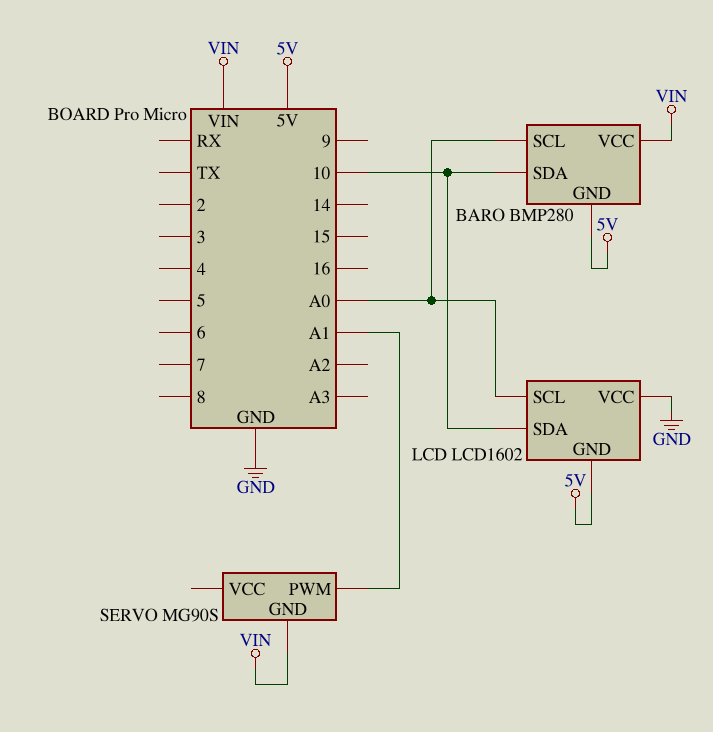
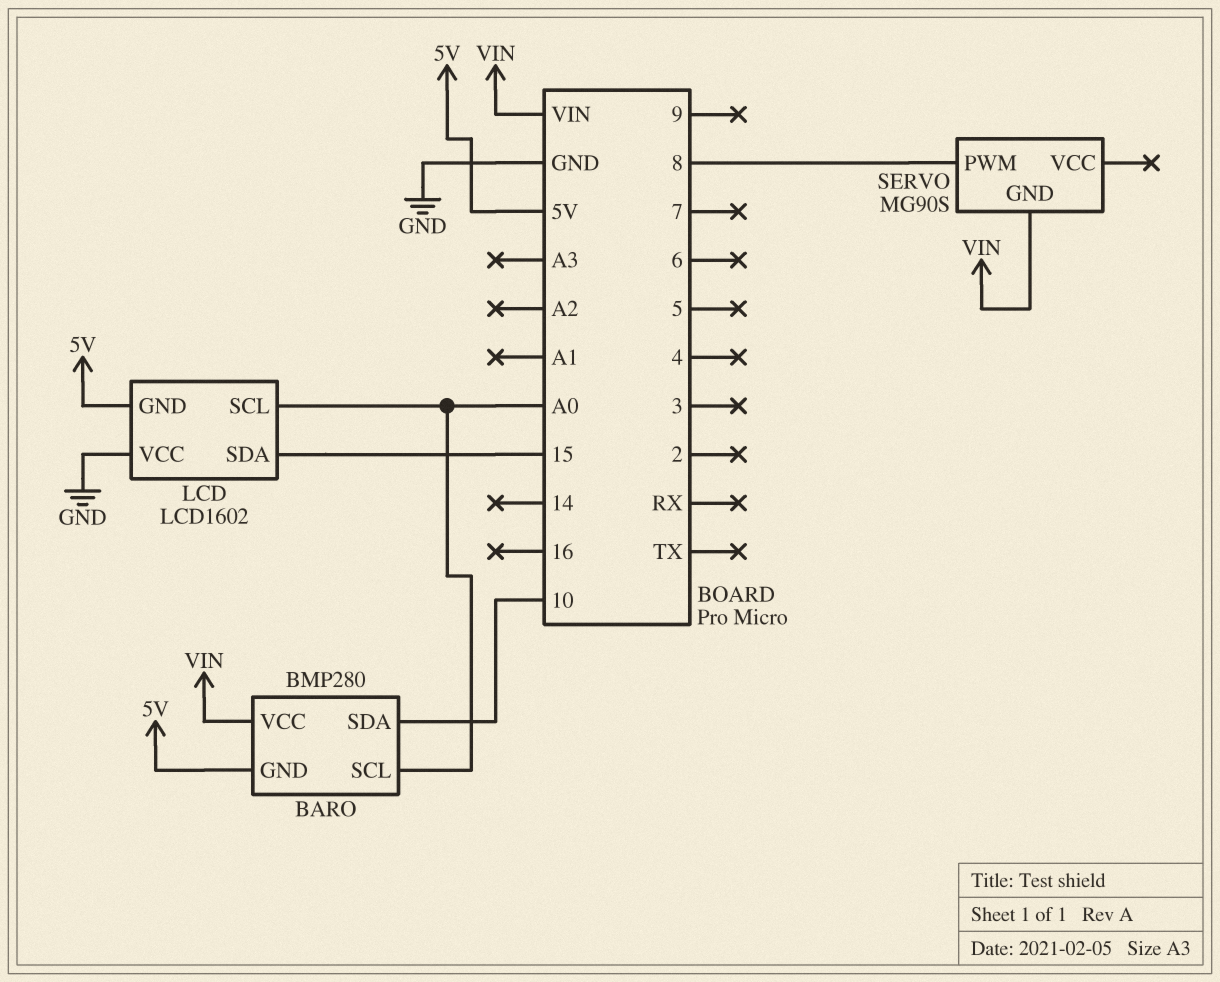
LCD pin SDA: 10 -> 15
SERVO pin PWM: A1 -> 8

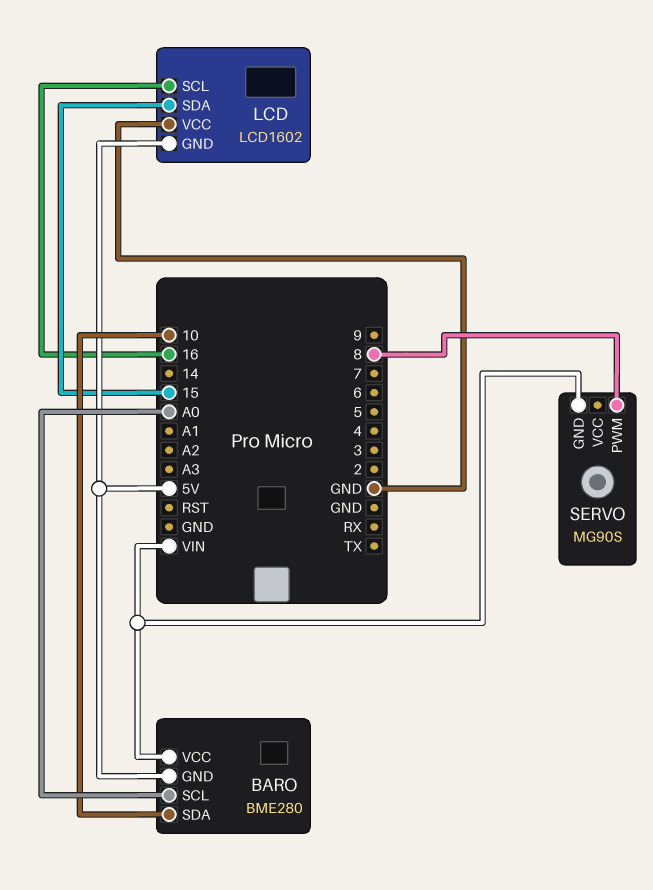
BARO: BMP280 -> BME280
LCD pin SCL: A0 -> 16

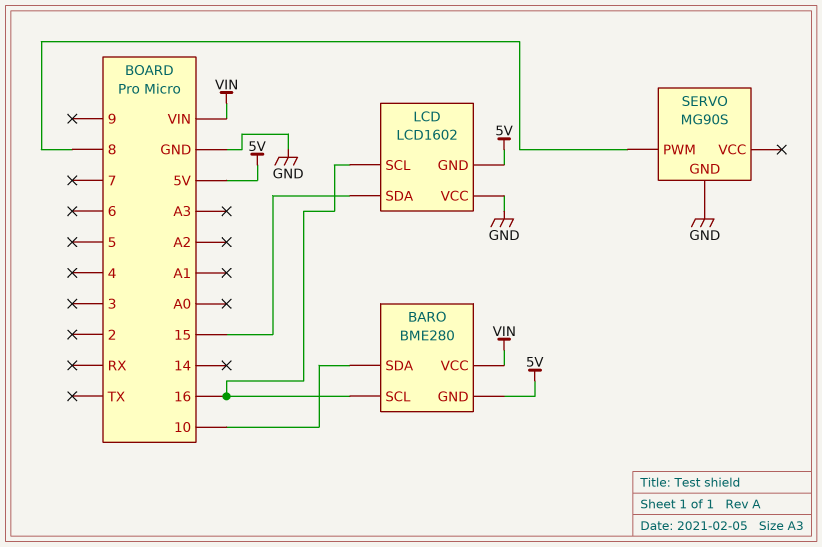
BARO pin SCL: A0 -> 16
SERVO pin GND: VIN -> GND

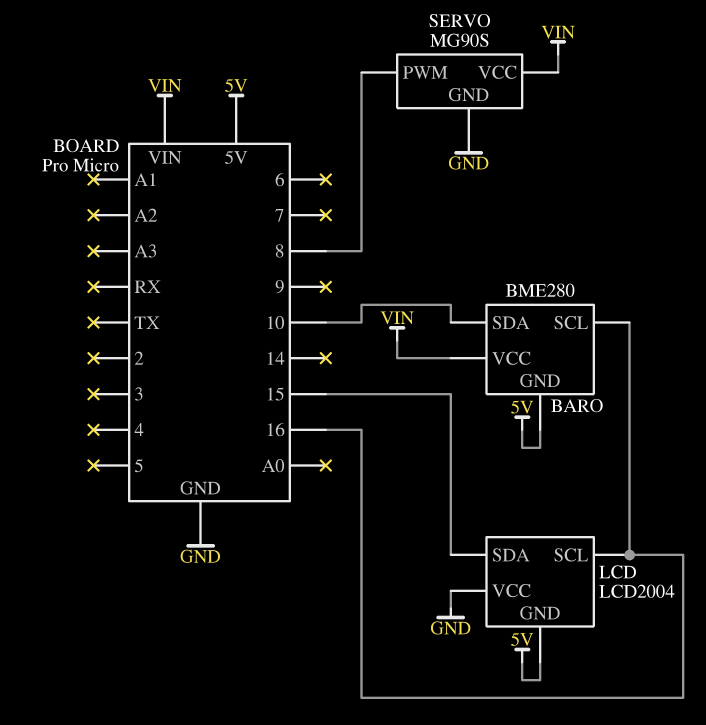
LCD: LCD1602 -> LCD2004
SERVO pin VCC: none -> VIN

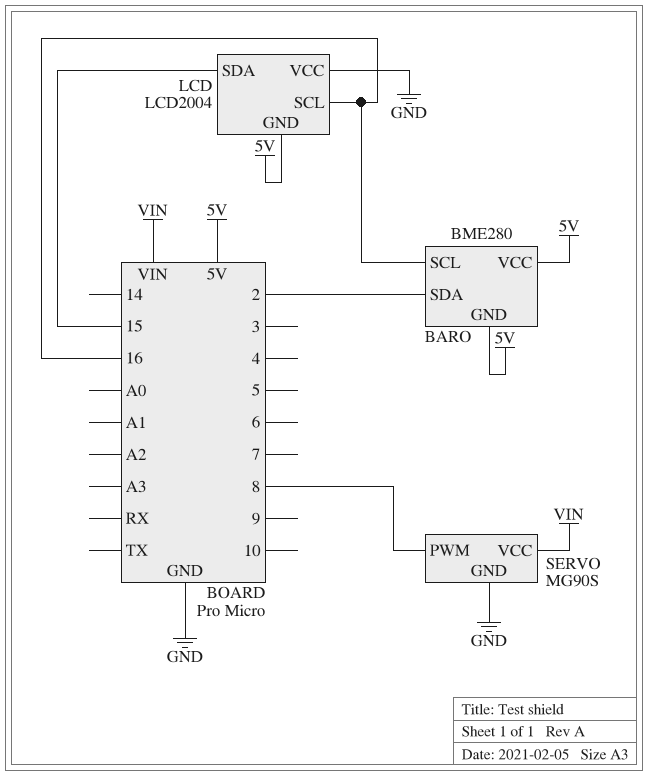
BARO pin SDA: 10 -> 2
BARO pin VCC: VIN -> 5V

